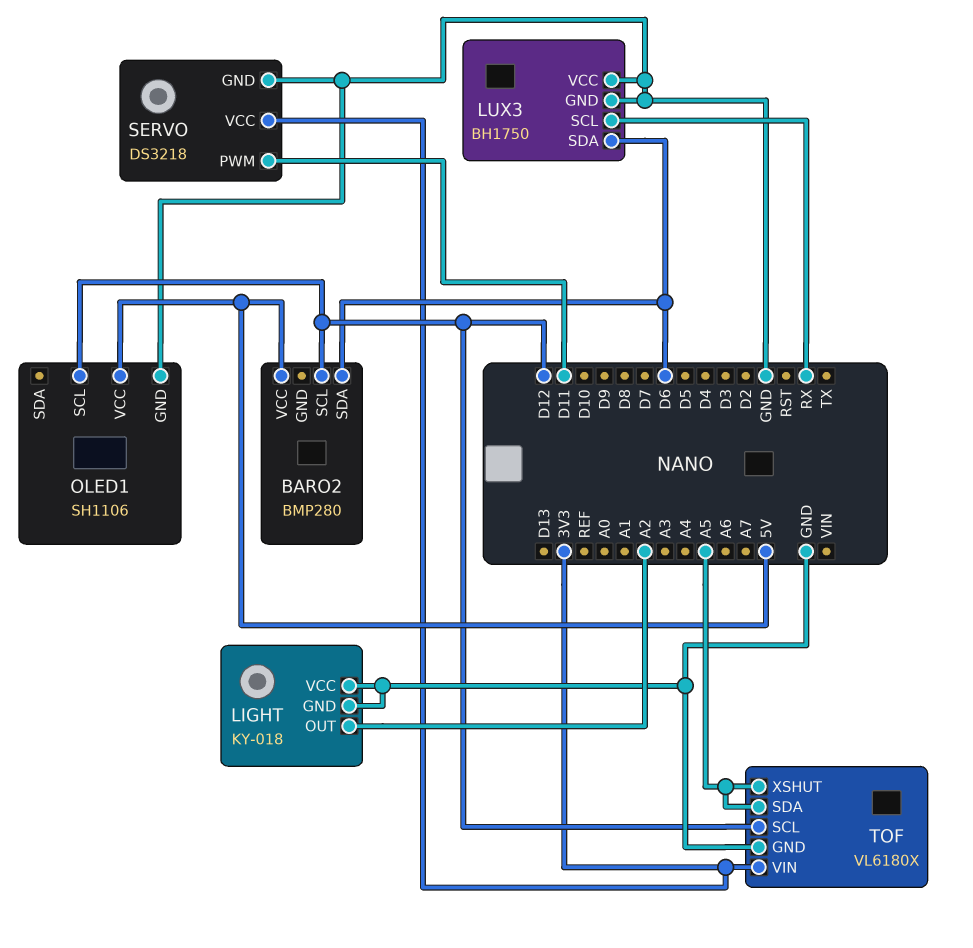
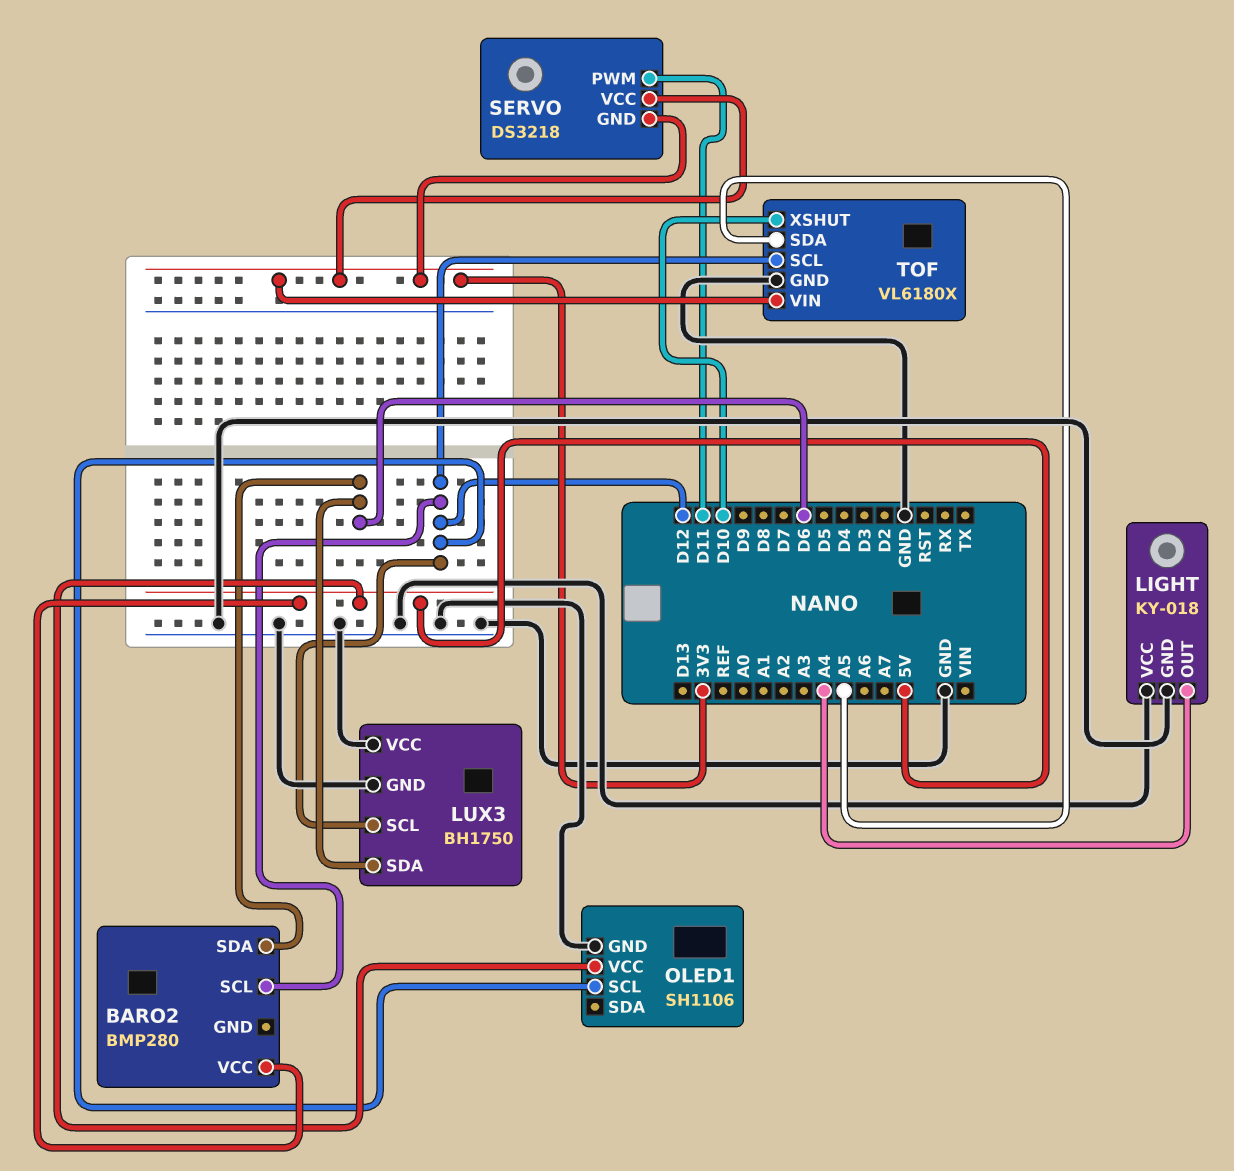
LIGHT pin OUT: A2 -> A4
LUX3 pin SCL: RX -> D12
SERVO pin GND: GND -> 3V3
TOF pin XSHUT: A5 -> D10

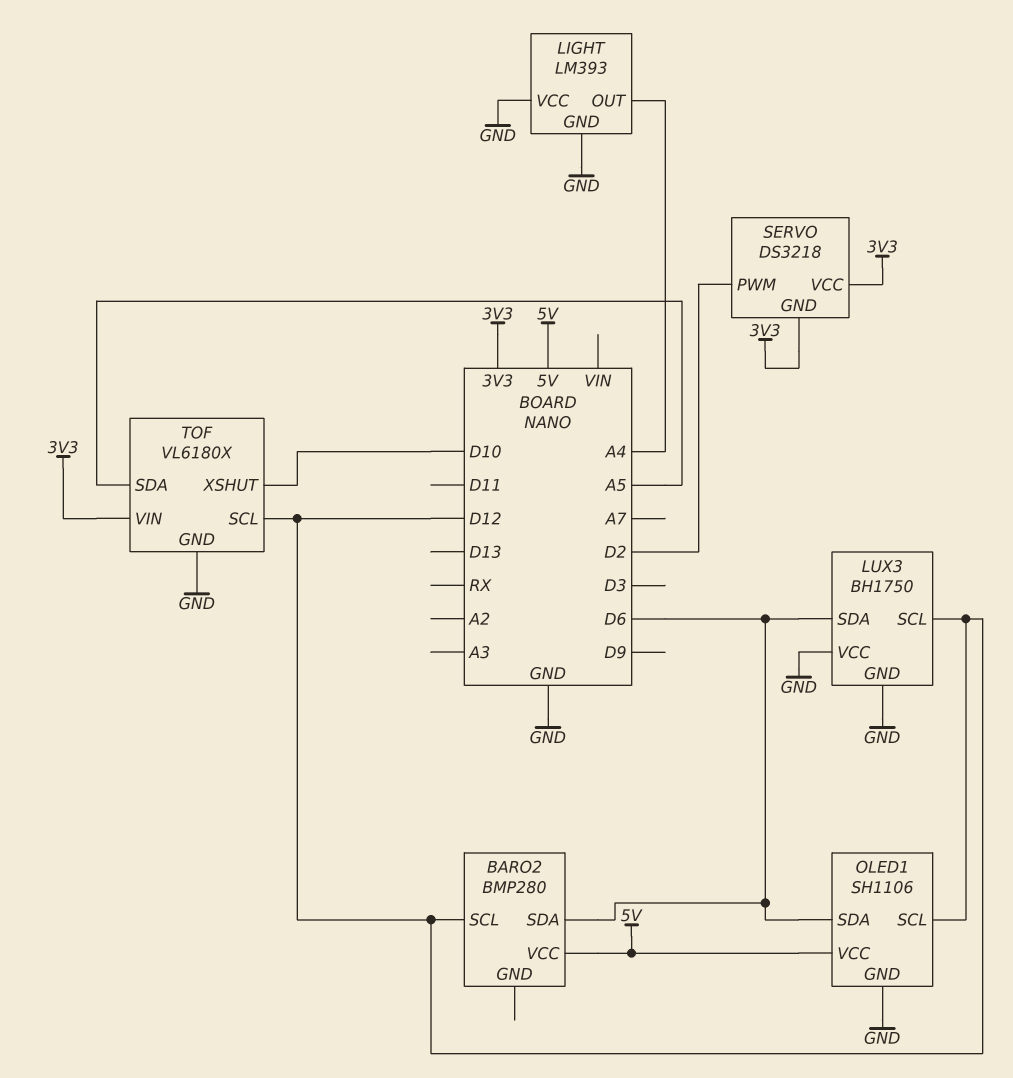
LIGHT: KY-018 -> LM393
OLED1 pin SDA: none -> D6
SERVO pin PWM: D11 -> D2

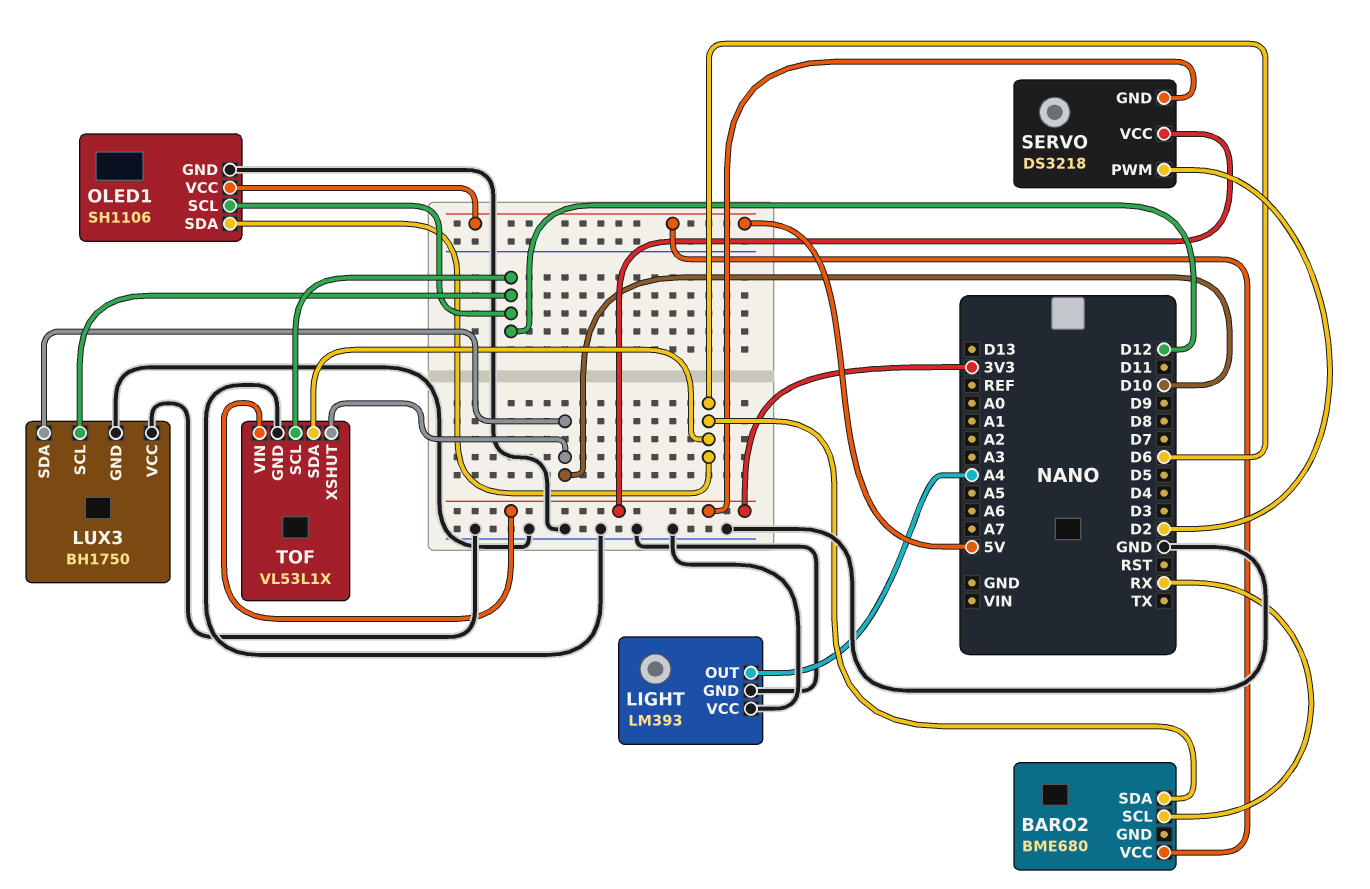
BARO2: BMP280 -> BME680
BARO2 pin SCL: D12 -> RX
LUX3 pin SDA: D6 -> D10
TOF: VL6180X -> VL53L1X
TOF pin SDA: A5 -> D6

